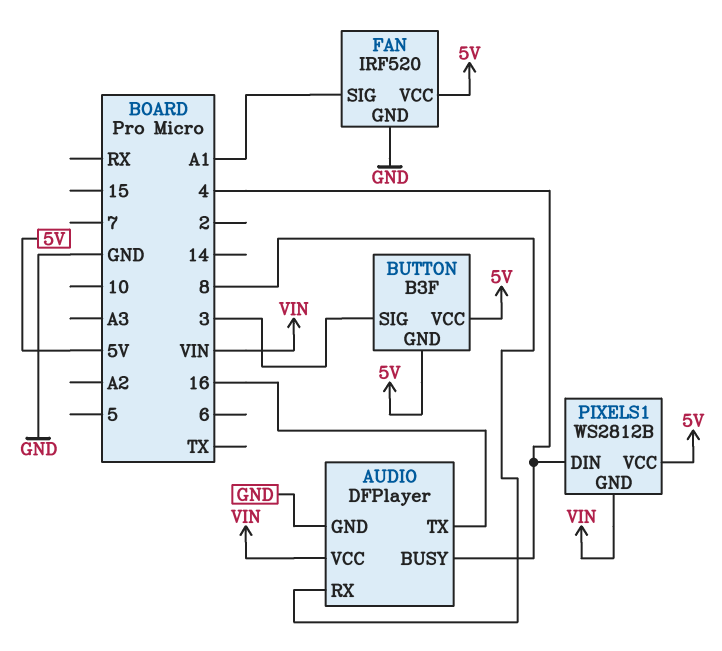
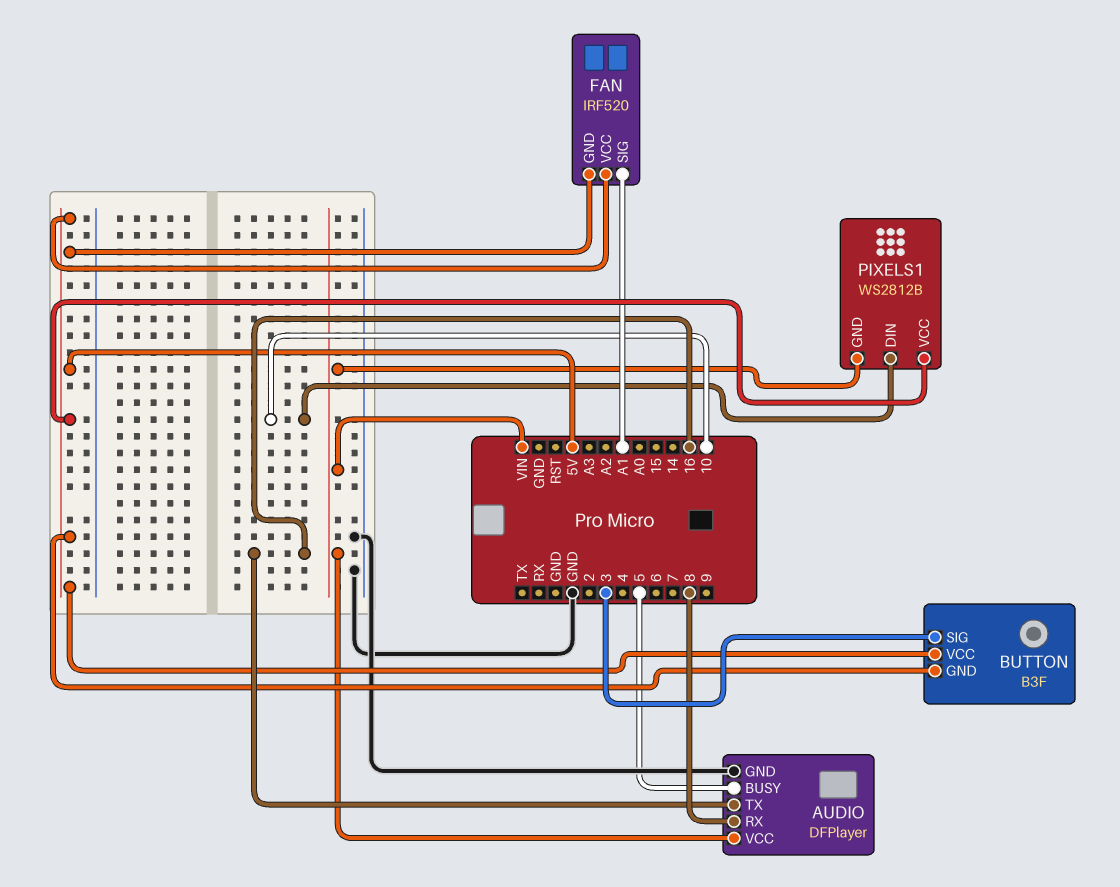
AUDIO pin BUSY: 4 -> 5
FAN pin GND: GND -> 5V
PIXELS1 pin DIN: 4 -> 10

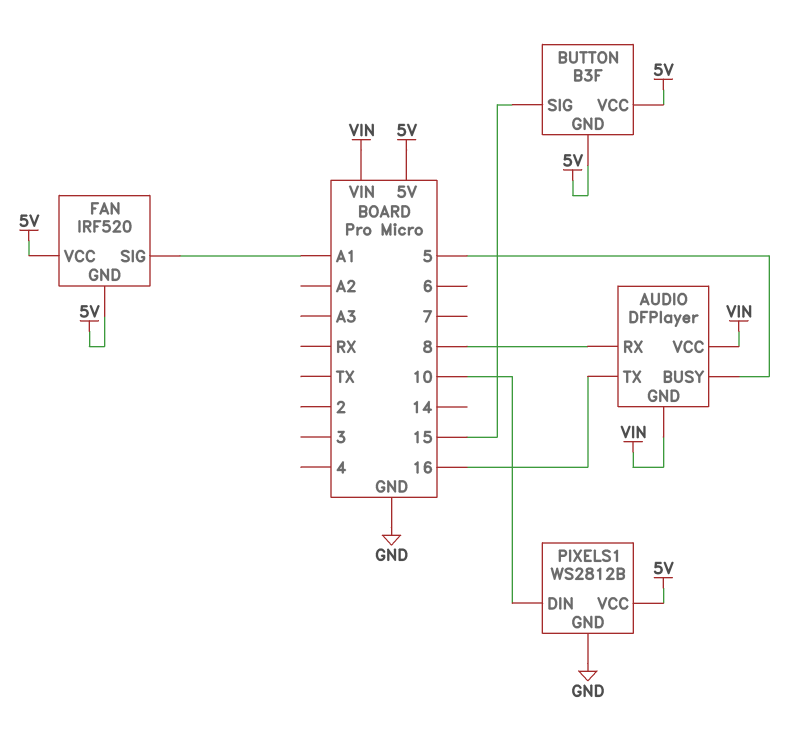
AUDIO pin GND: GND -> VIN
BUTTON pin SIG: 3 -> 15
PIXELS1 pin GND: VIN -> GND

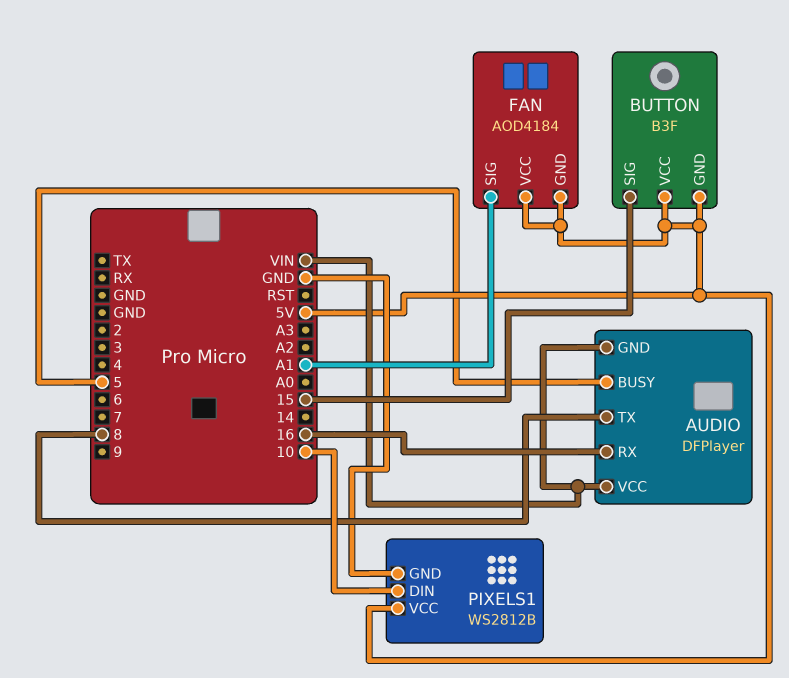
AUDIO pin RX: 8 -> 16
AUDIO pin TX: 16 -> 8
FAN: IRF520 -> AOD4184

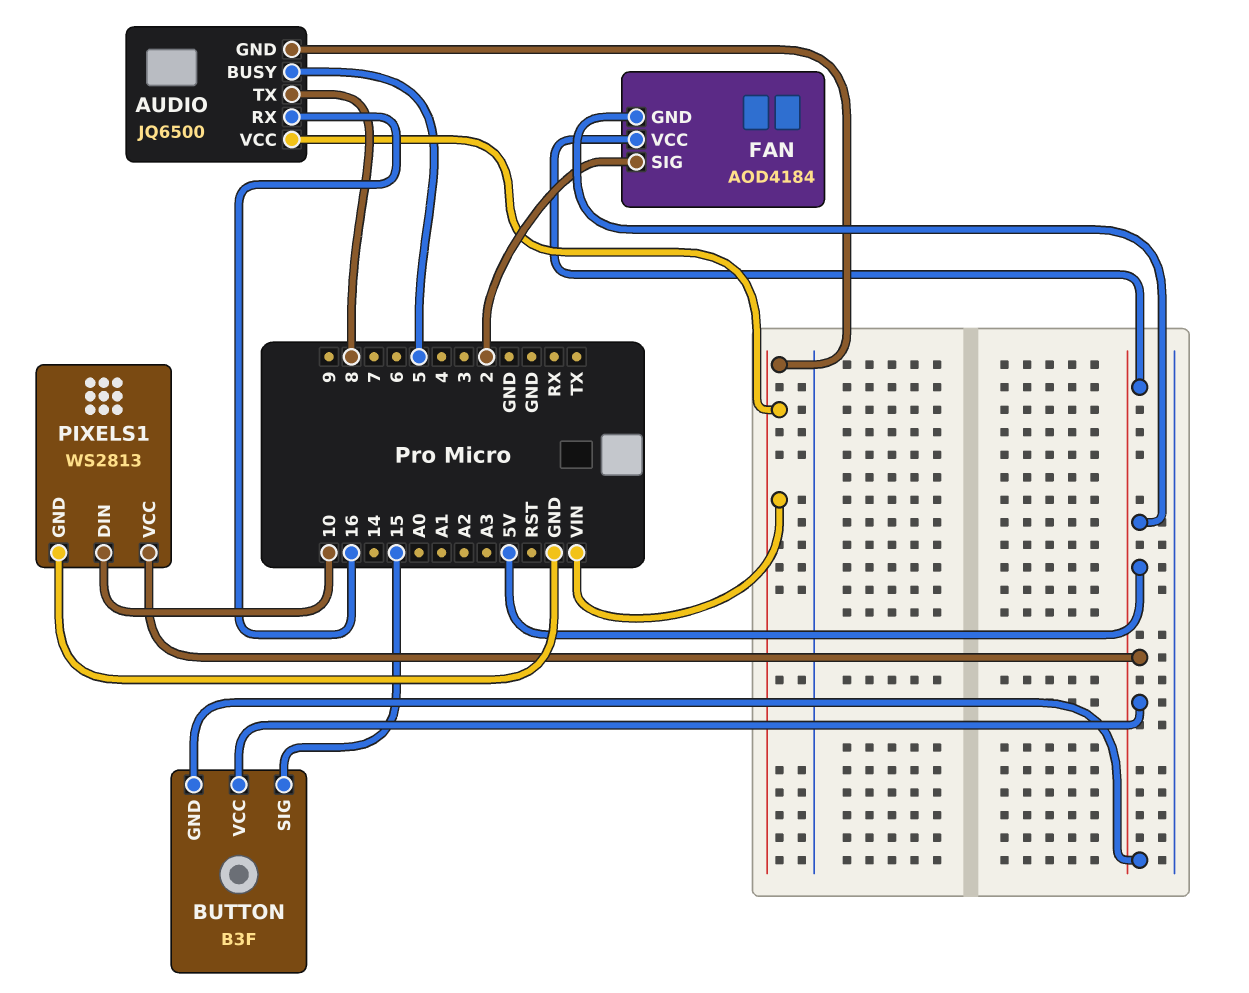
AUDIO: DFPlayer -> JQ6500
FAN pin SIG: A1 -> 2
PIXELS1: WS2812B -> WS2813

